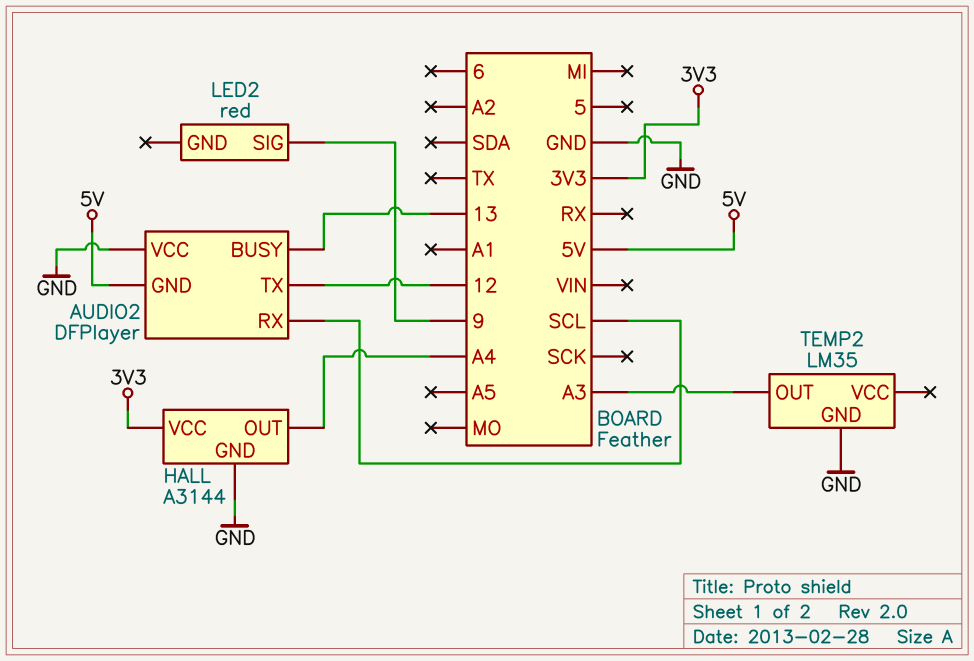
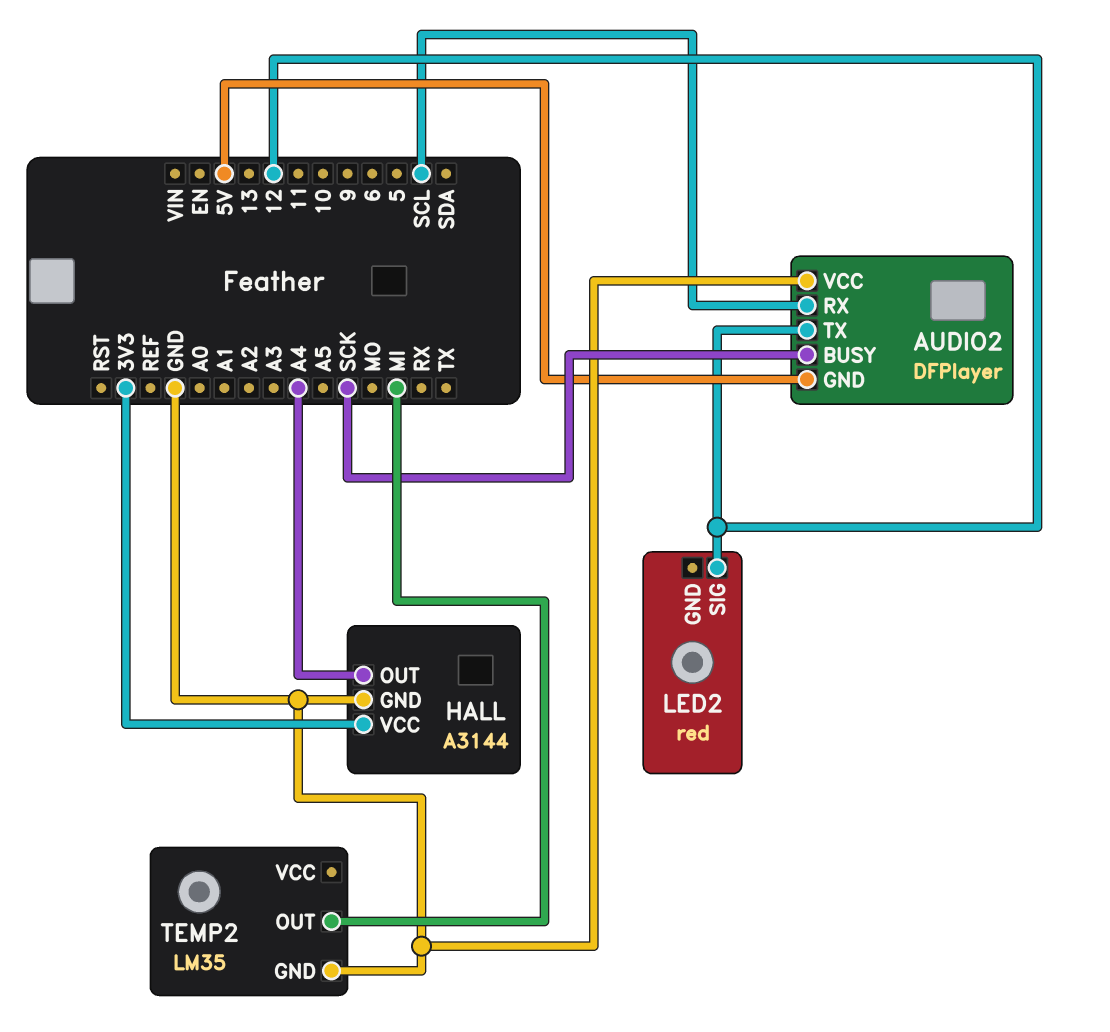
AUDIO2 pin BUSY: 13 -> SCK
LED2 pin SIG: 9 -> 12
TEMP2 pin OUT: A3 -> MI

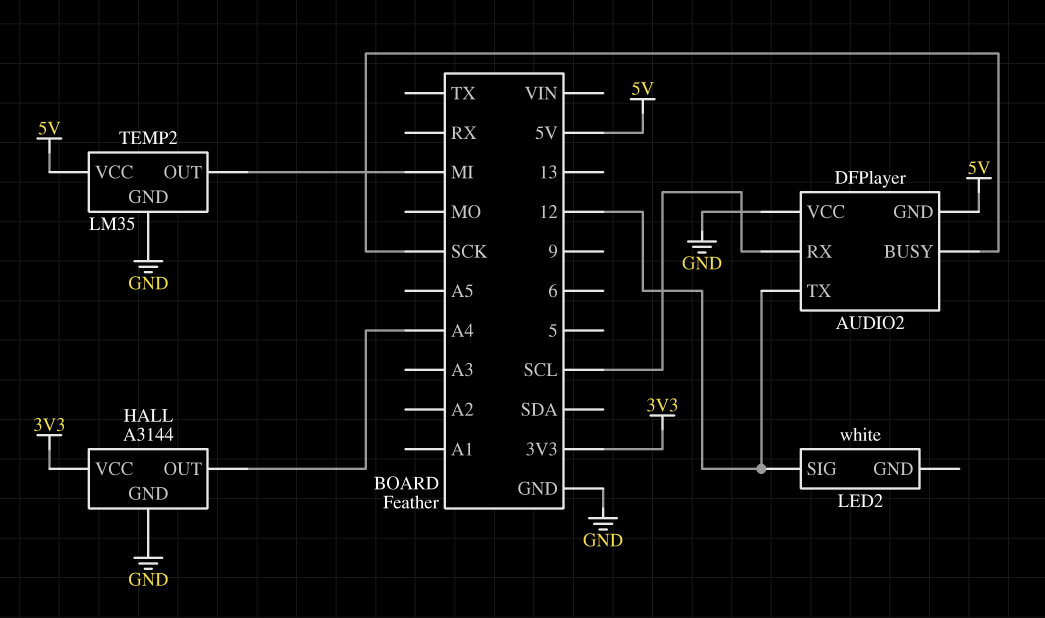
LED2: red -> white
TEMP2 pin VCC: none -> 5V

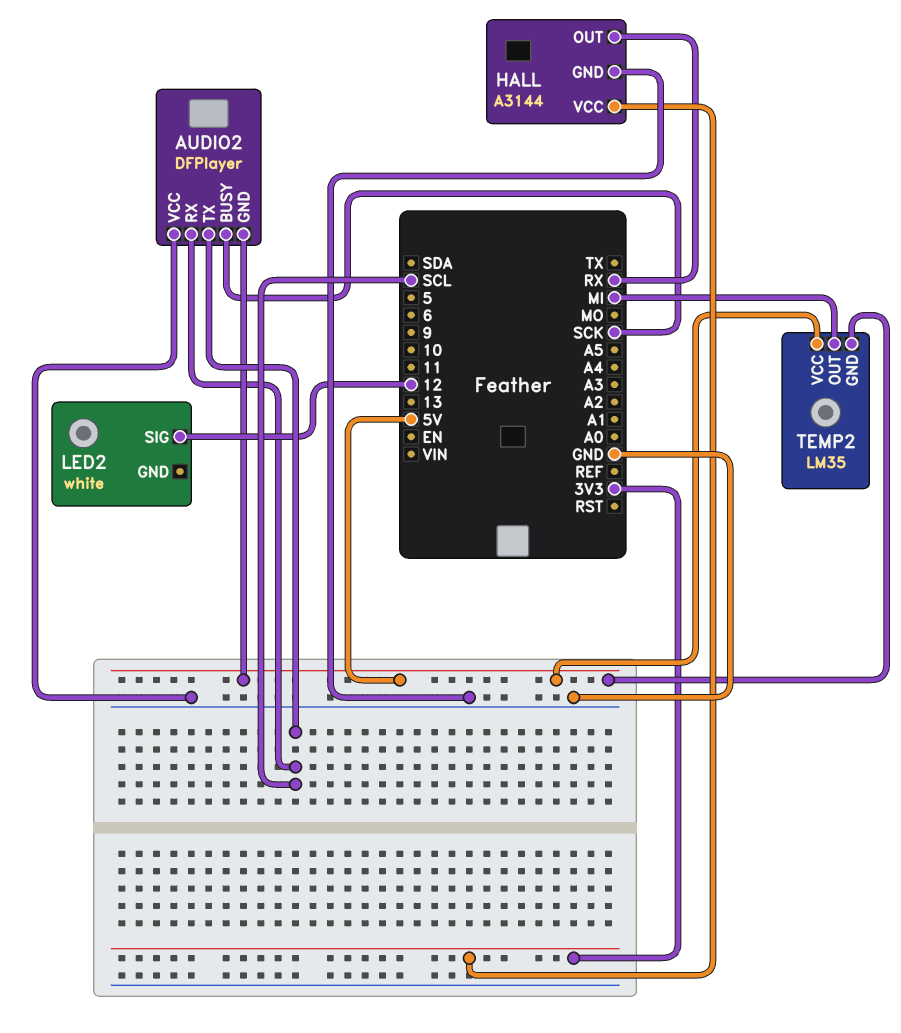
AUDIO2 pin TX: 12 -> SCL
HALL pin OUT: A4 -> RX
TEMP2 pin GND: GND -> 5V

